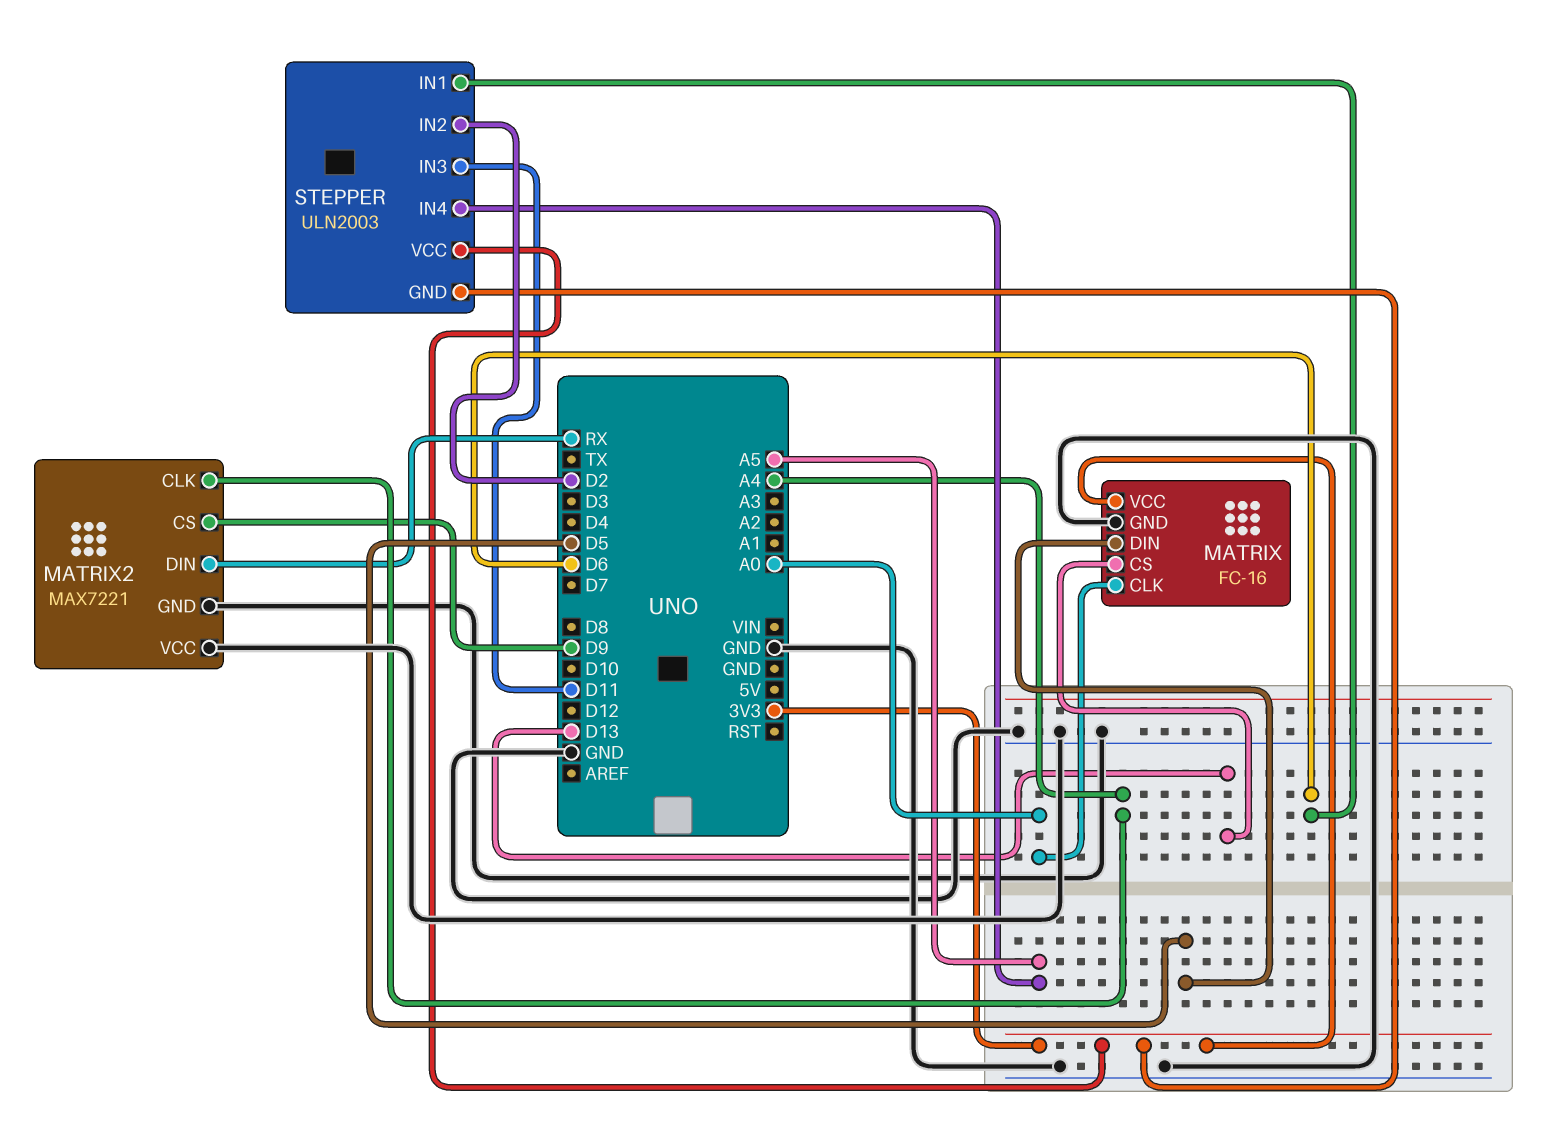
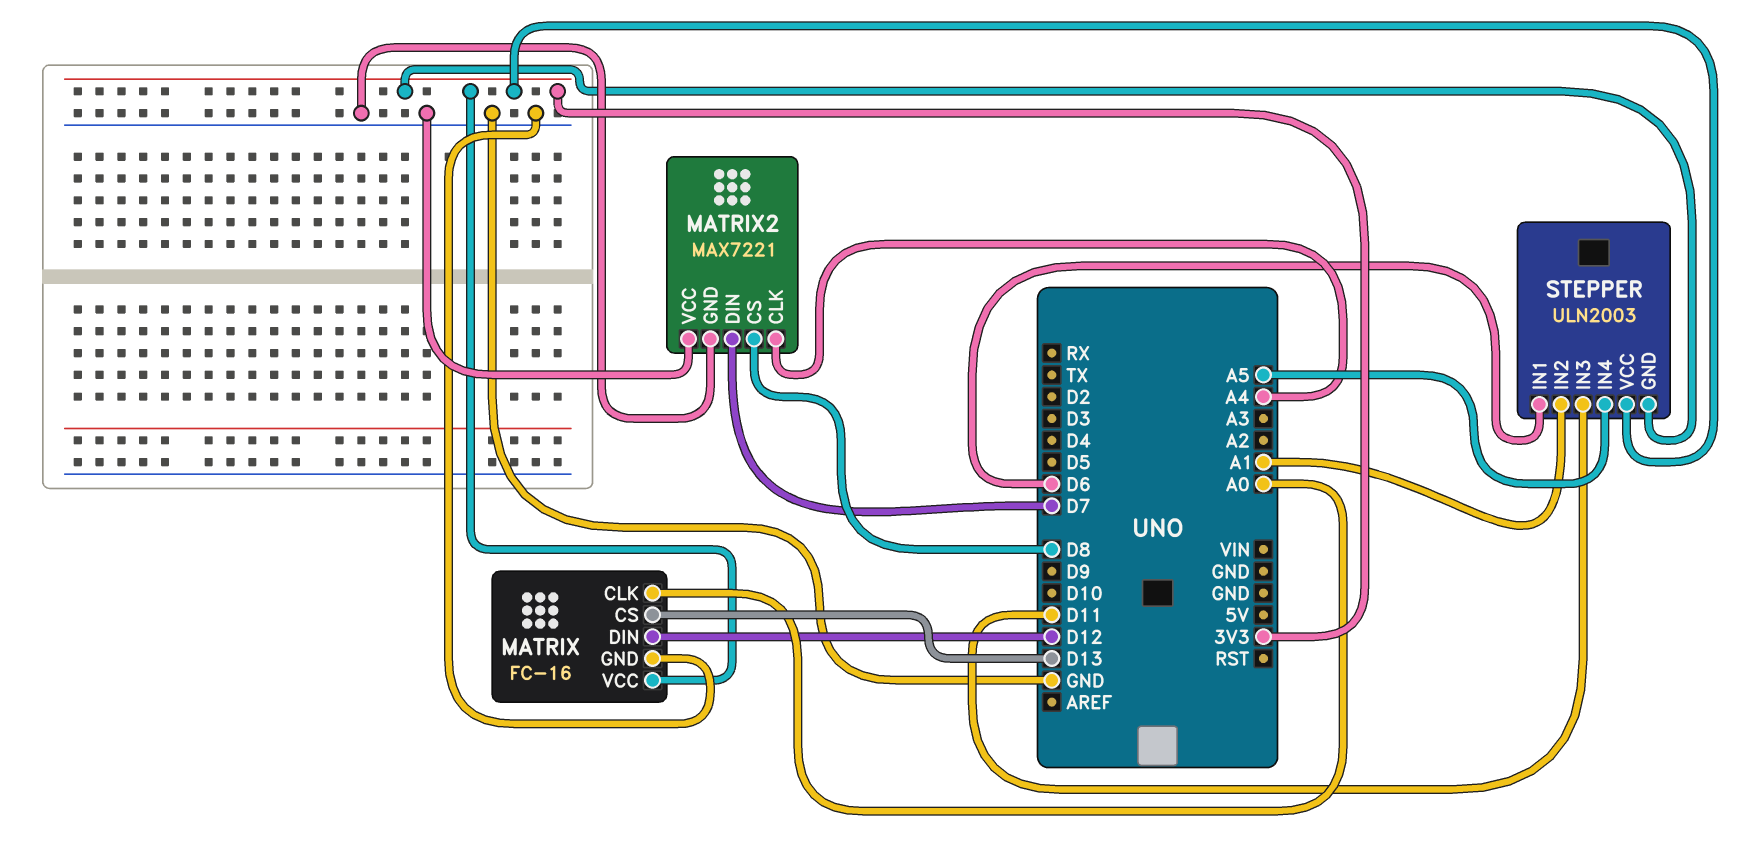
MATRIX pin DIN: D5 -> D12
MATRIX2 pin CS: D9 -> D8
MATRIX2 pin DIN: RX -> D7
STEPPER pin IN2: D2 -> A1

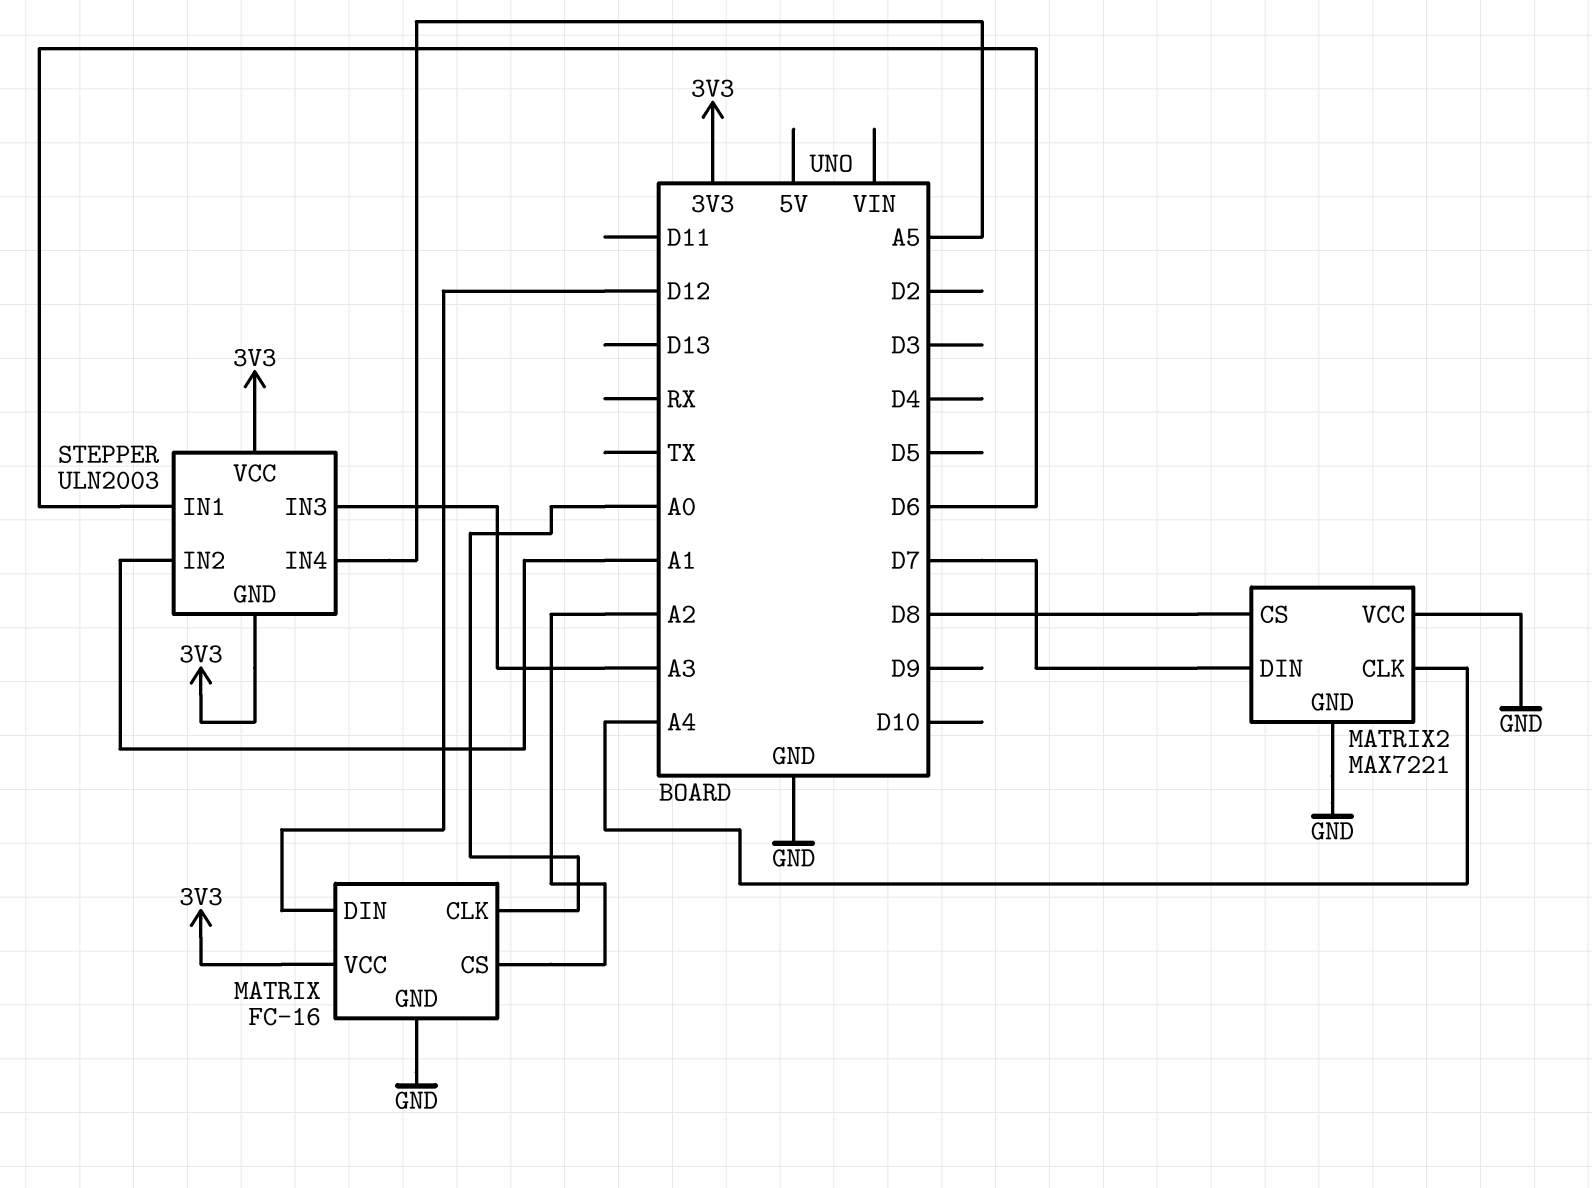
MATRIX pin CS: D13 -> A2
STEPPER pin IN3: D11 -> A3

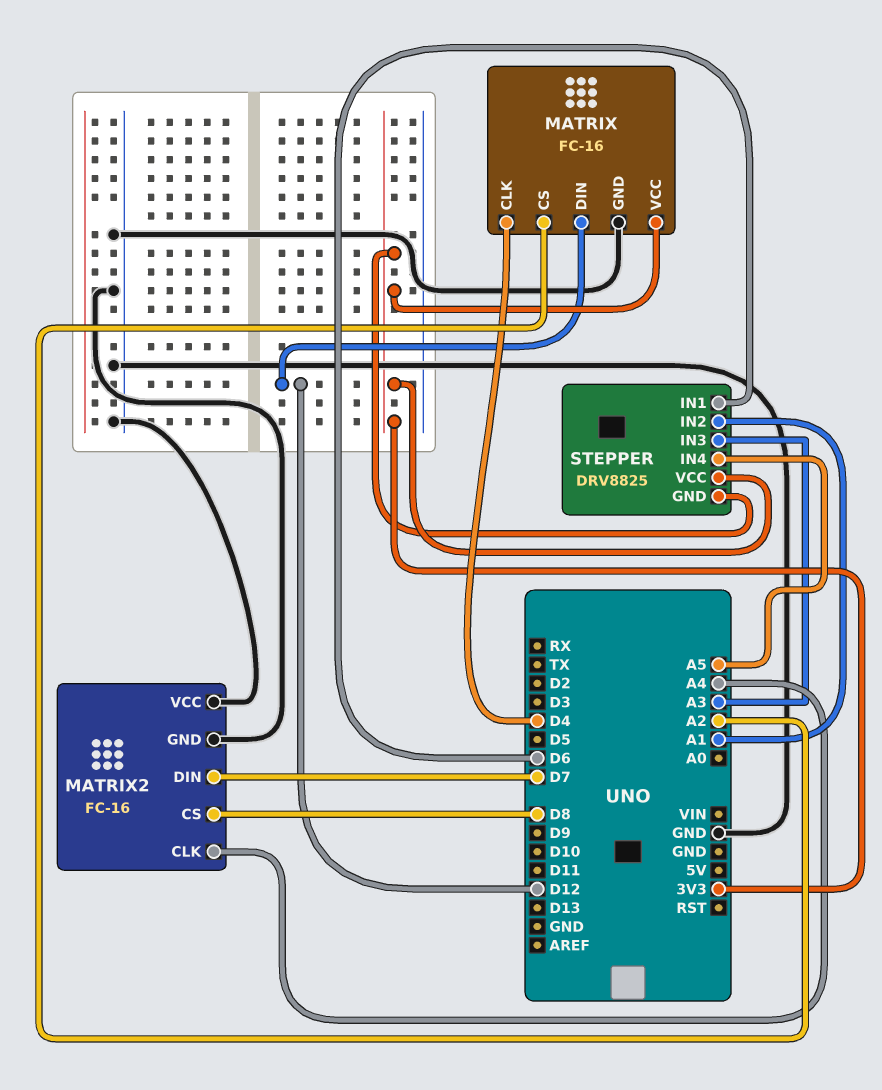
MATRIX pin CLK: A0 -> D4
MATRIX2: MAX7221 -> FC-16
STEPPER: ULN2003 -> DRV8825

